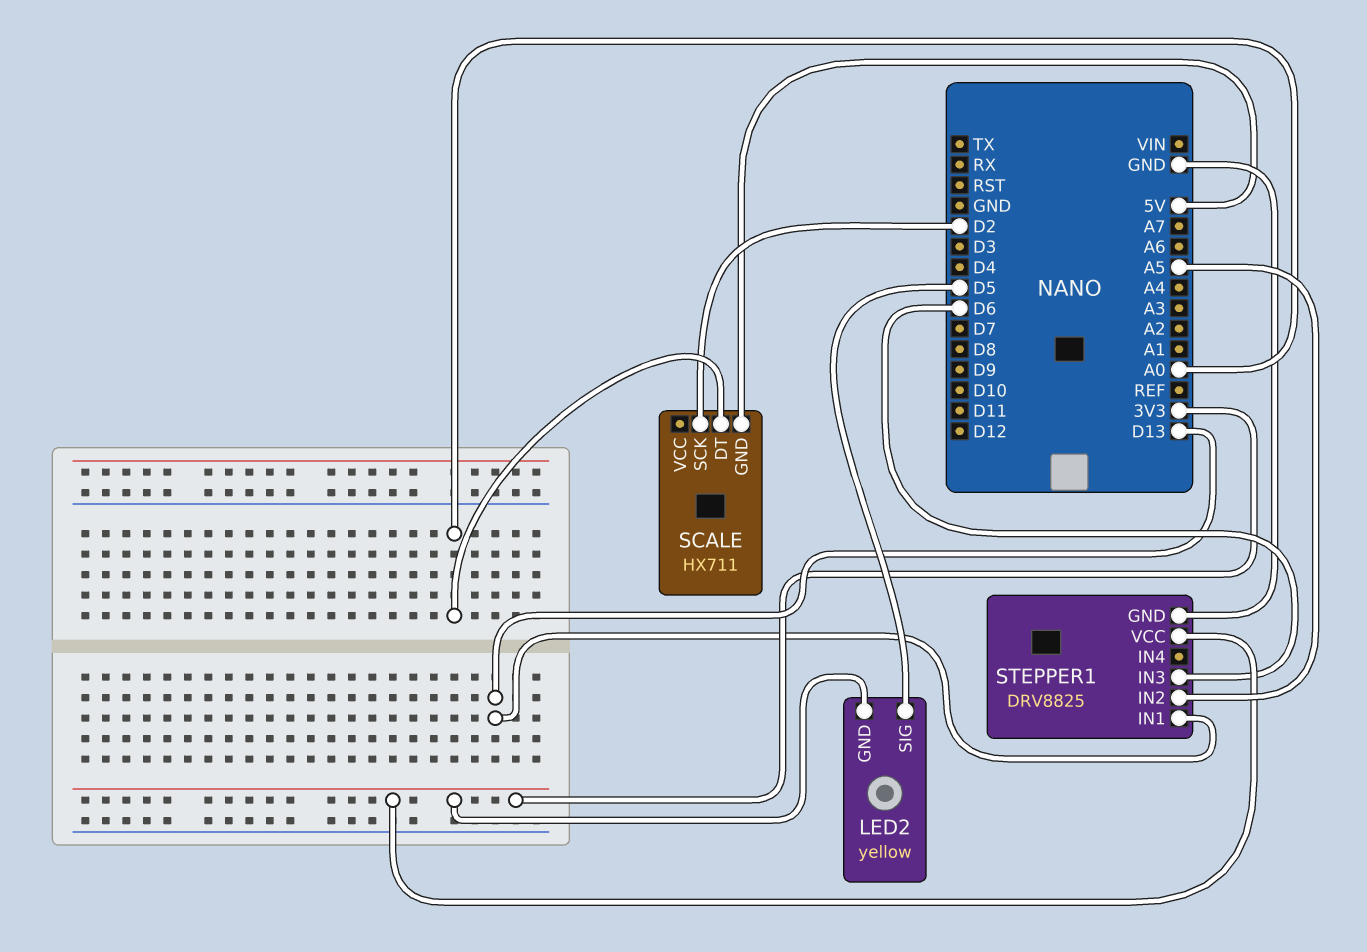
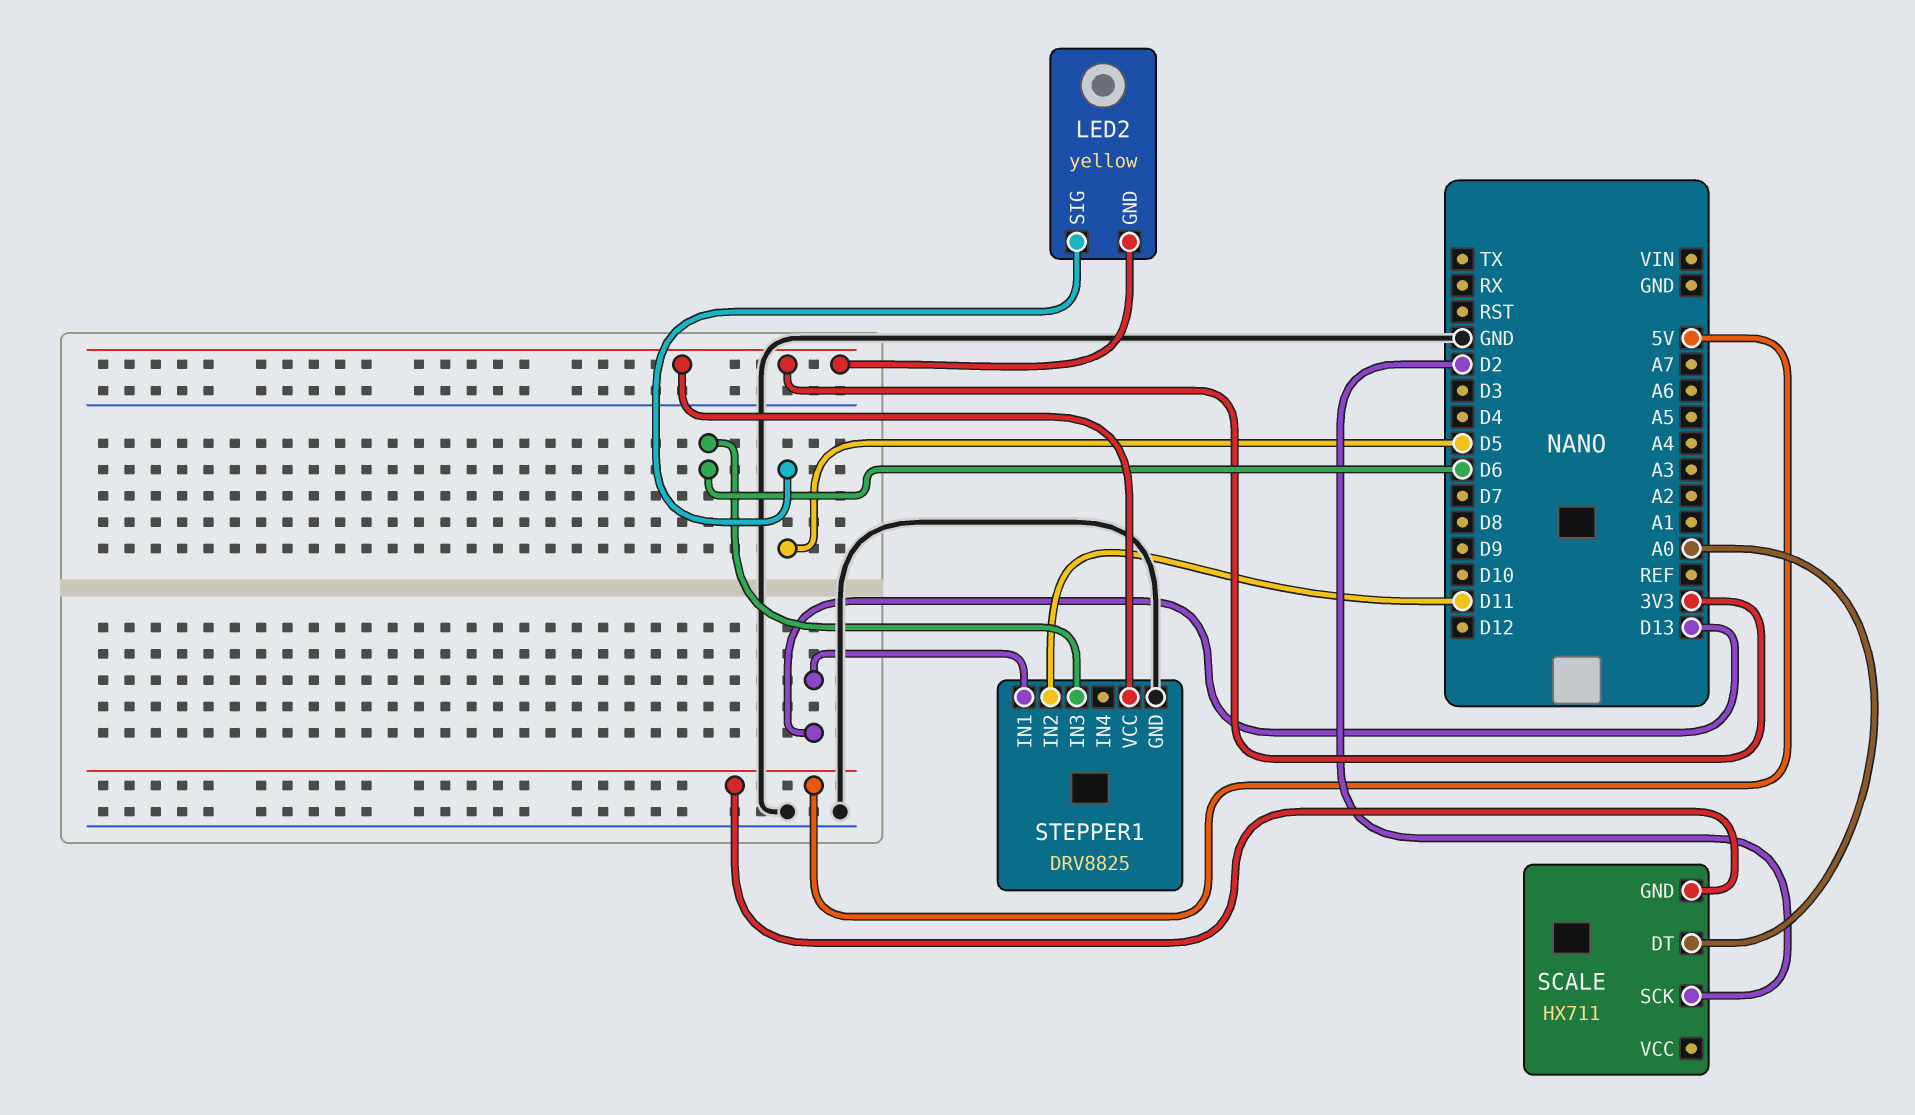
STEPPER1 pin IN2: A5 -> D11

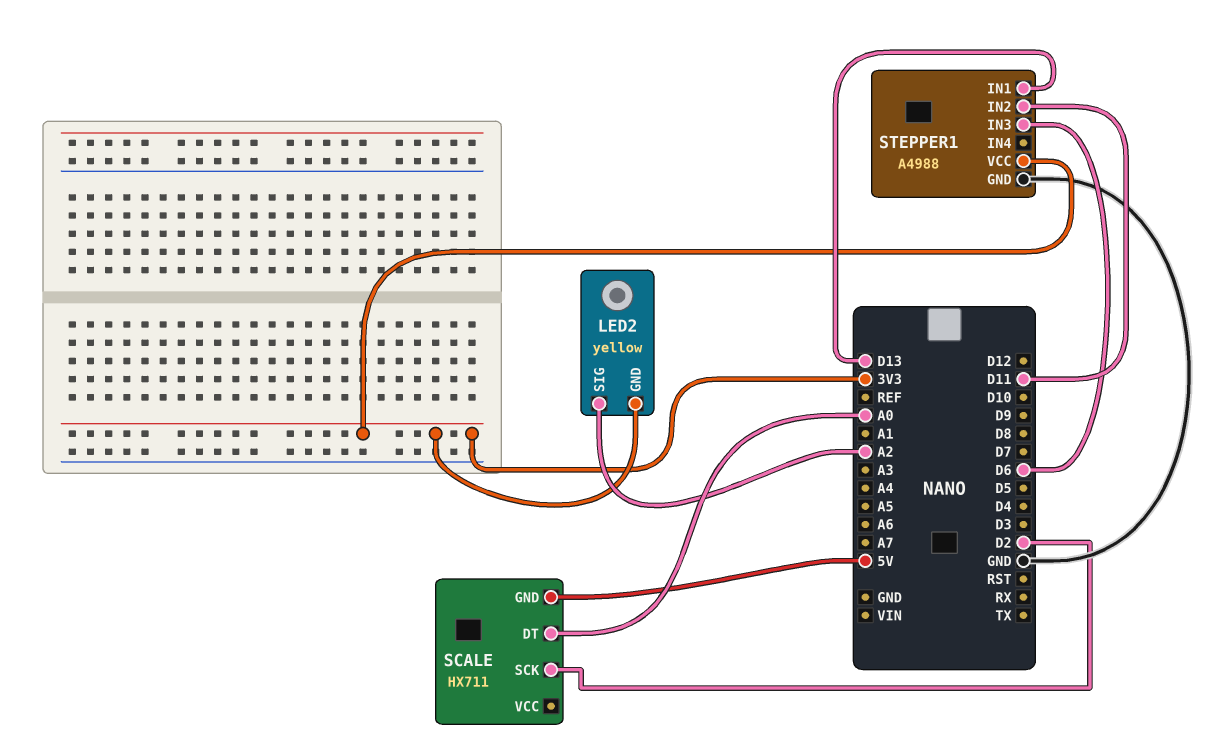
LED2 pin SIG: D5 -> A2
STEPPER1: DRV8825 -> A4988

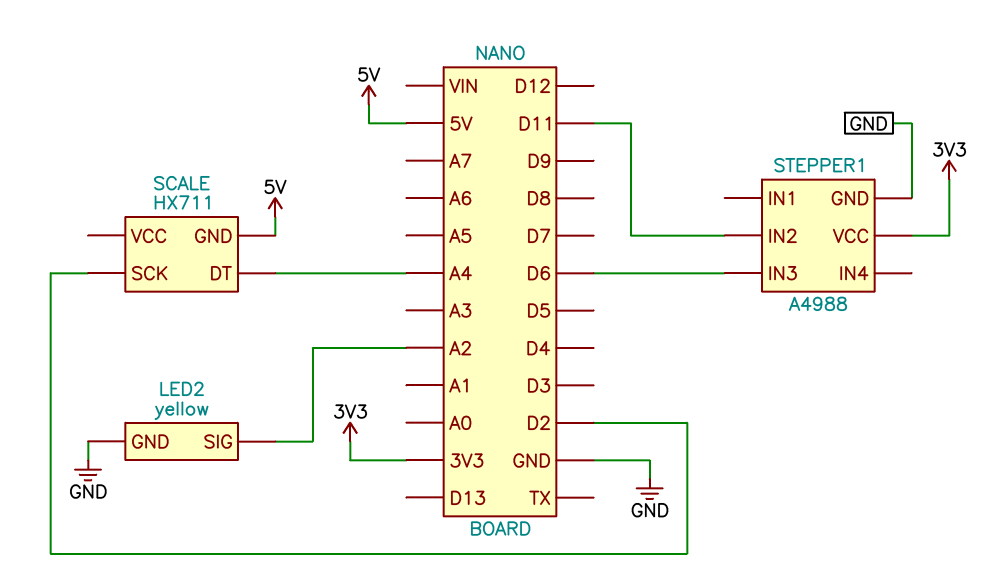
LED2 pin GND: 3V3 -> GND
SCALE pin DT: A0 -> A4
STEPPER1 pin IN1: D13 -> none

